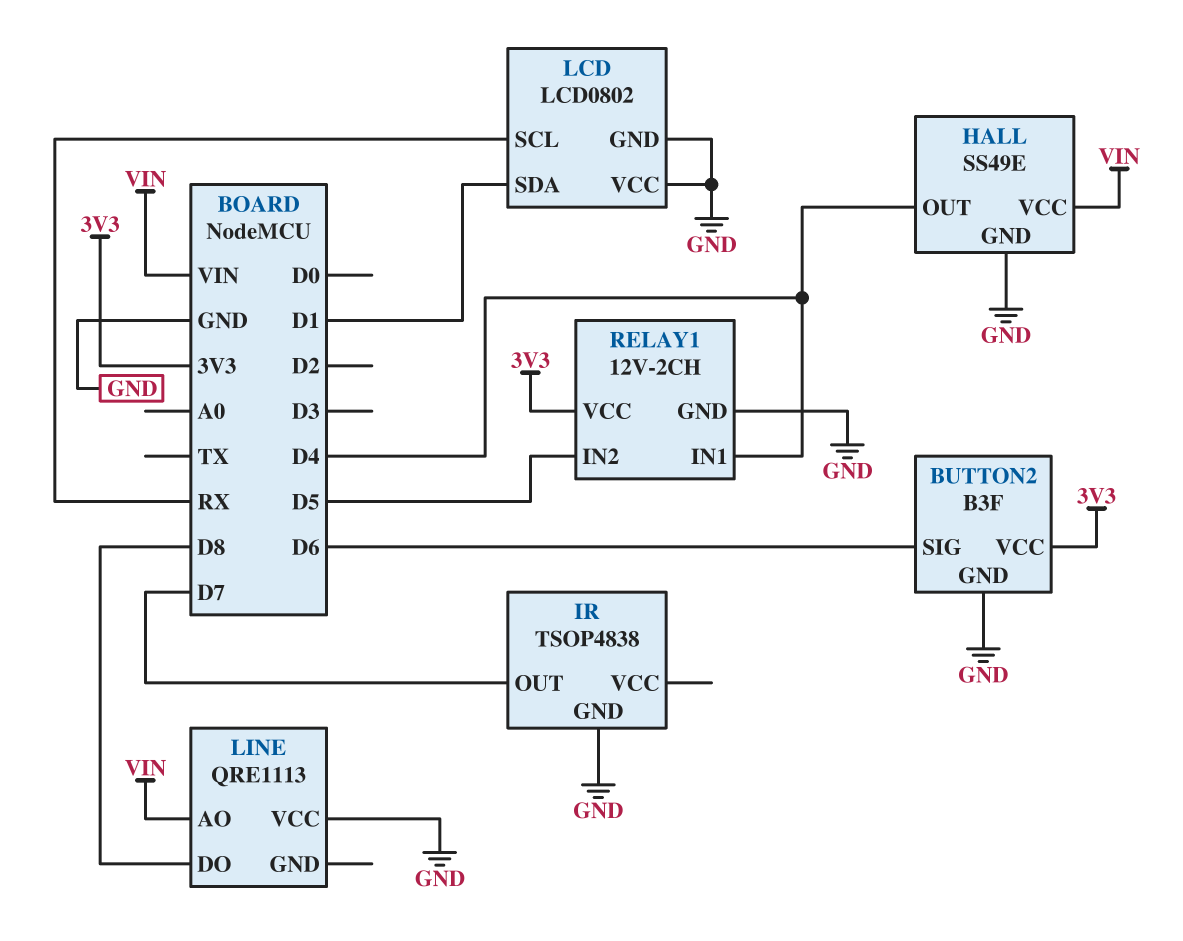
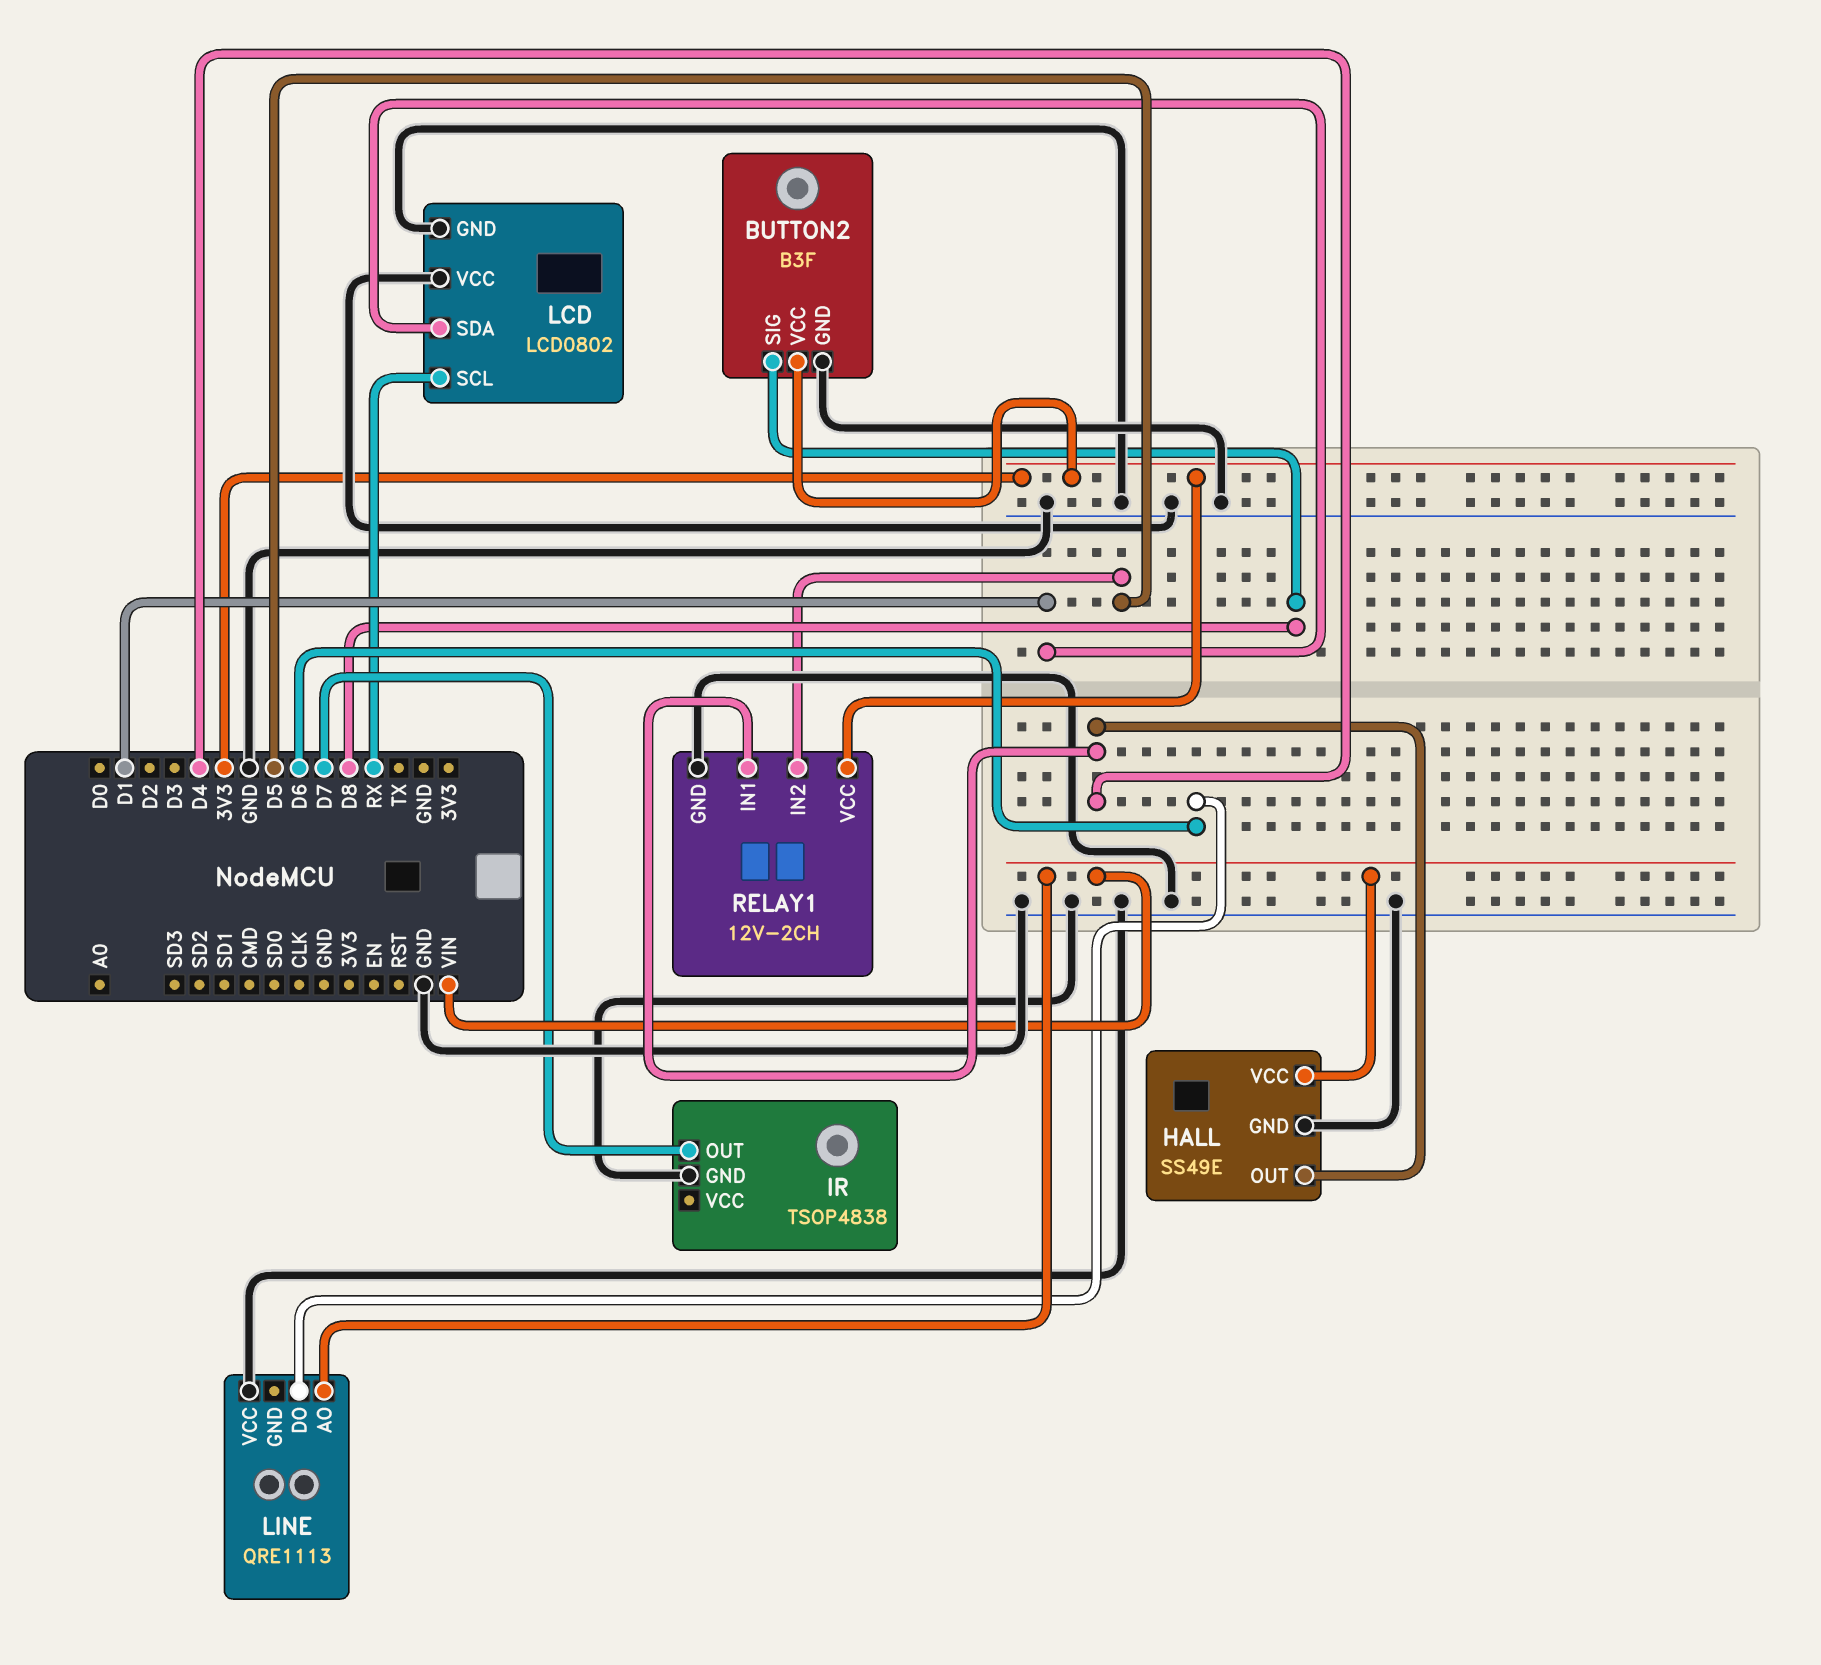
BUTTON2 pin SIG: D6 -> D8
LINE pin DO: D8 -> D6

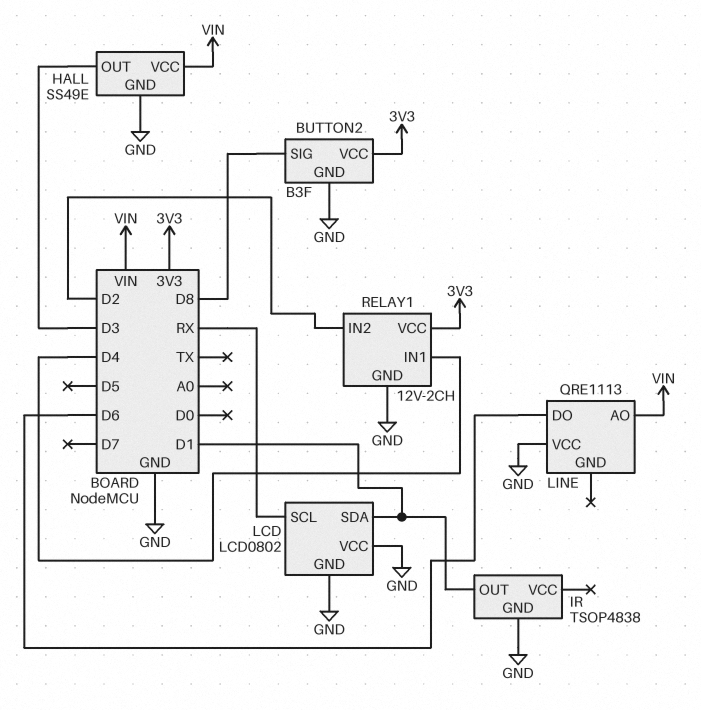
HALL pin OUT: D4 -> D3
IR pin OUT: D7 -> D1
RELAY1 pin IN2: D5 -> D2

